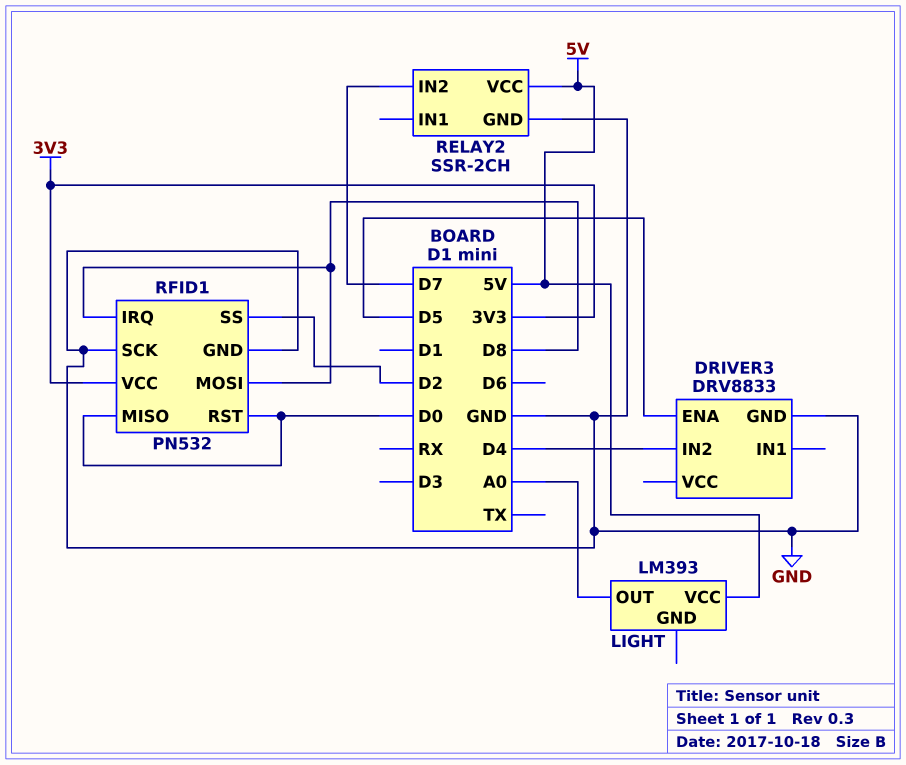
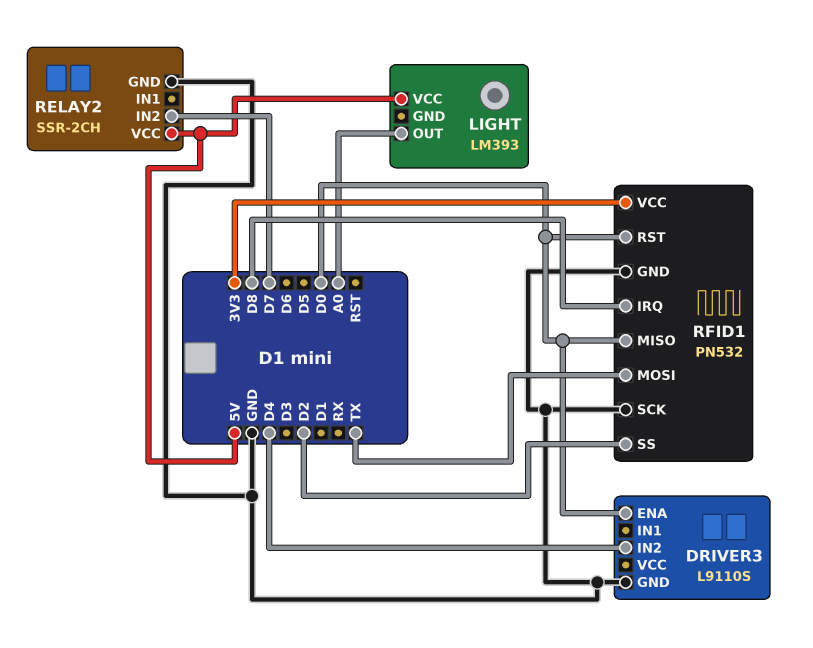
DRIVER3: DRV8833 -> L9110S
DRIVER3 pin ENA: D5 -> D0
RFID1 pin MOSI: D8 -> TX

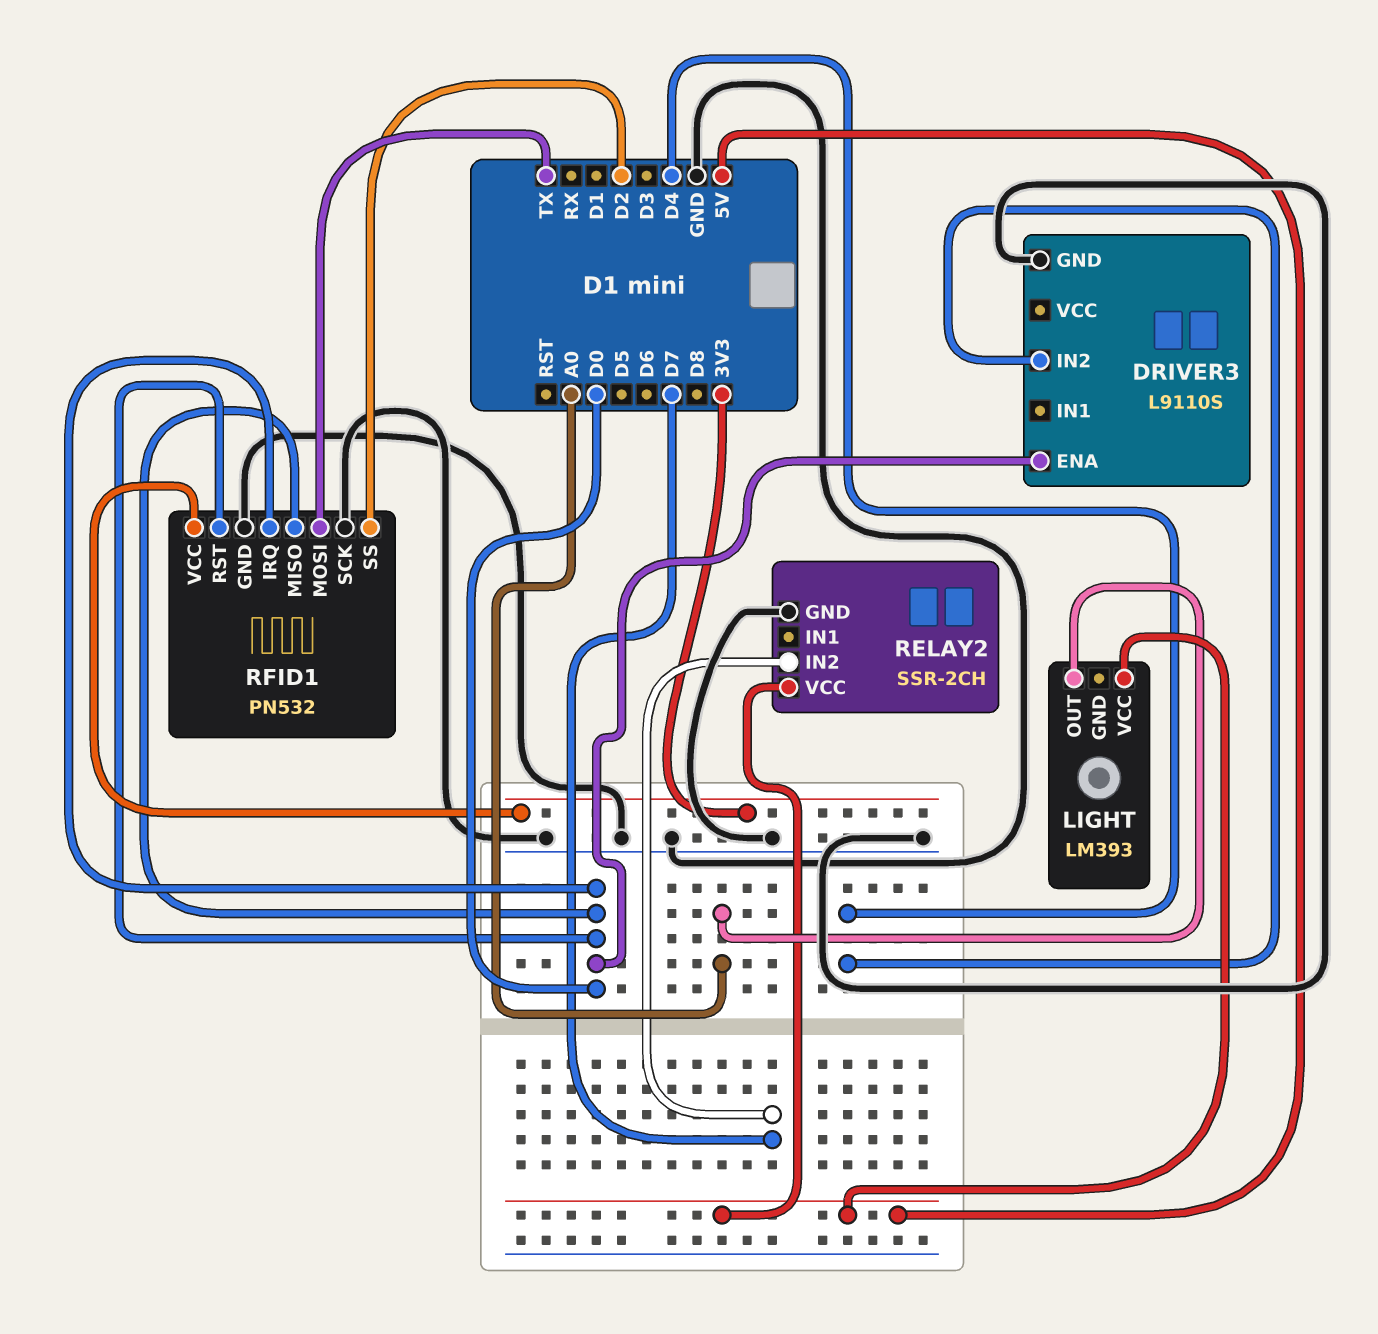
RFID1 pin IRQ: D8 -> D0

